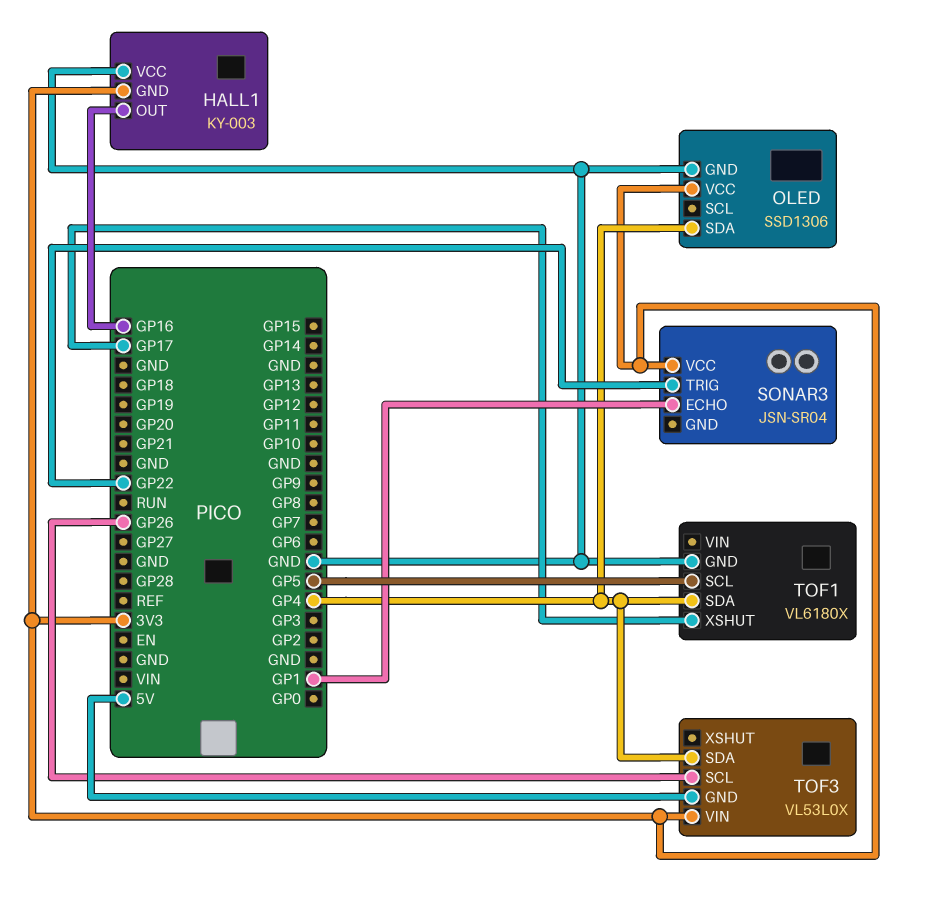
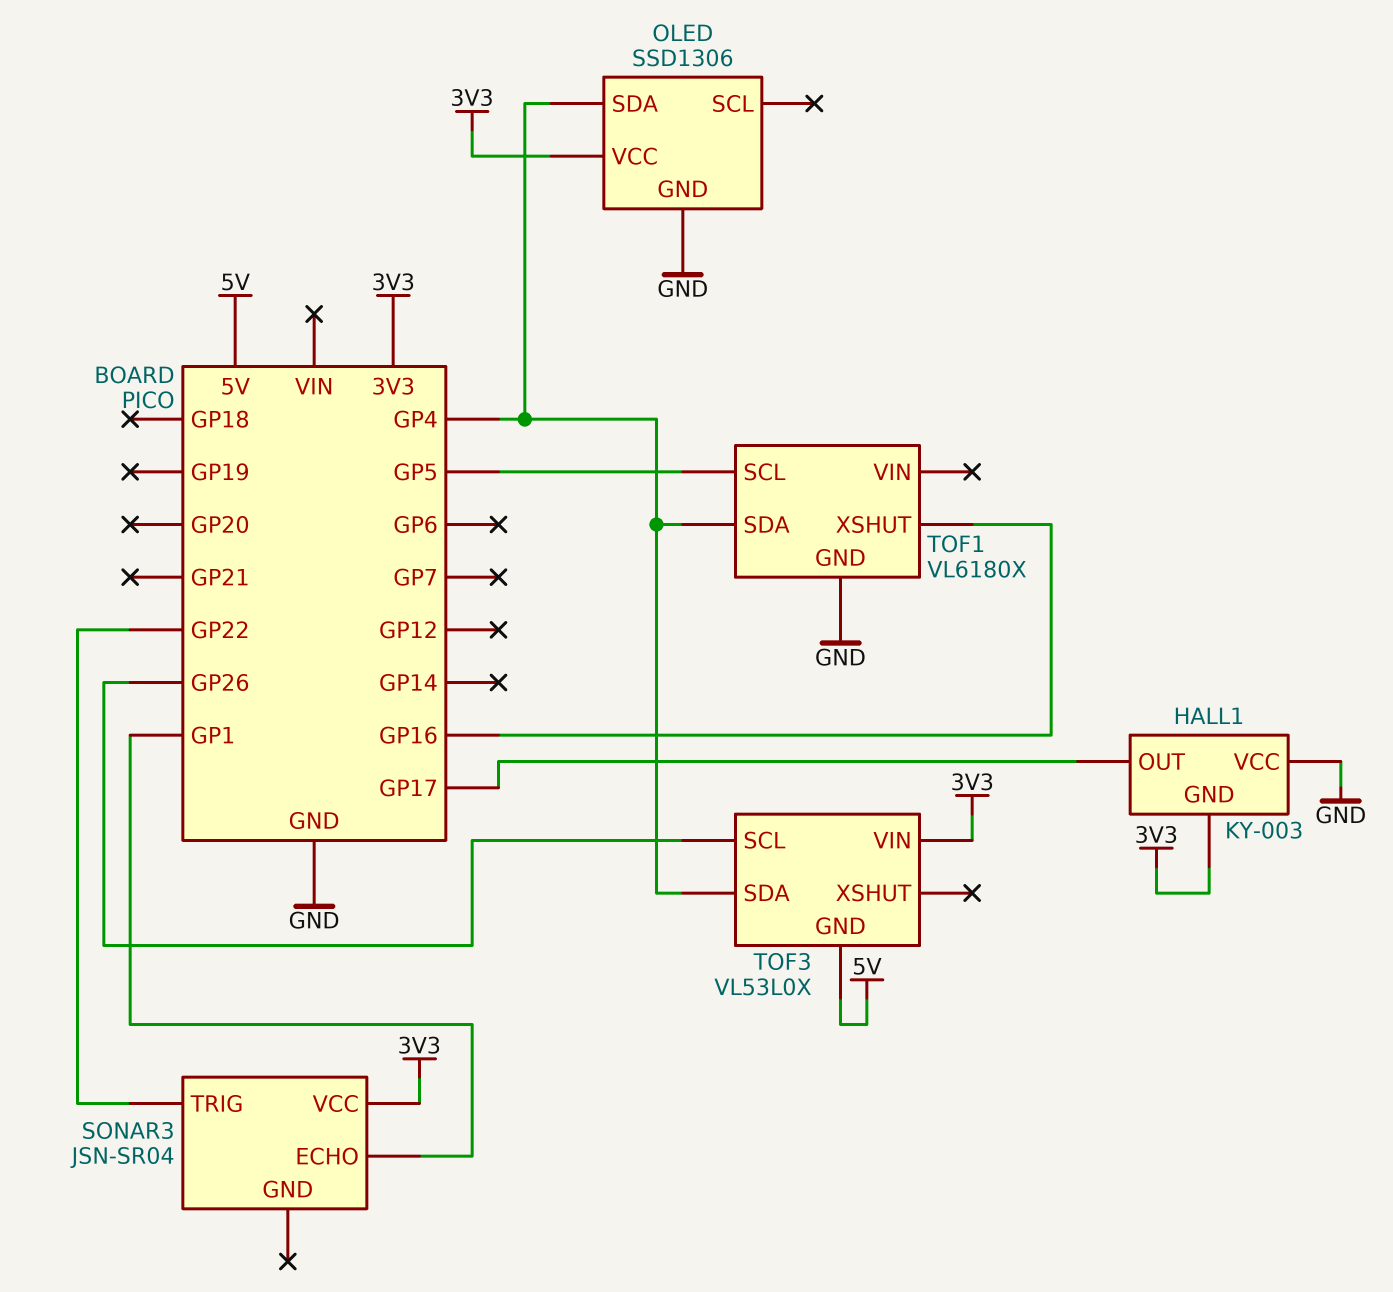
HALL1 pin OUT: GP16 -> GP17
TOF1 pin XSHUT: GP17 -> GP16

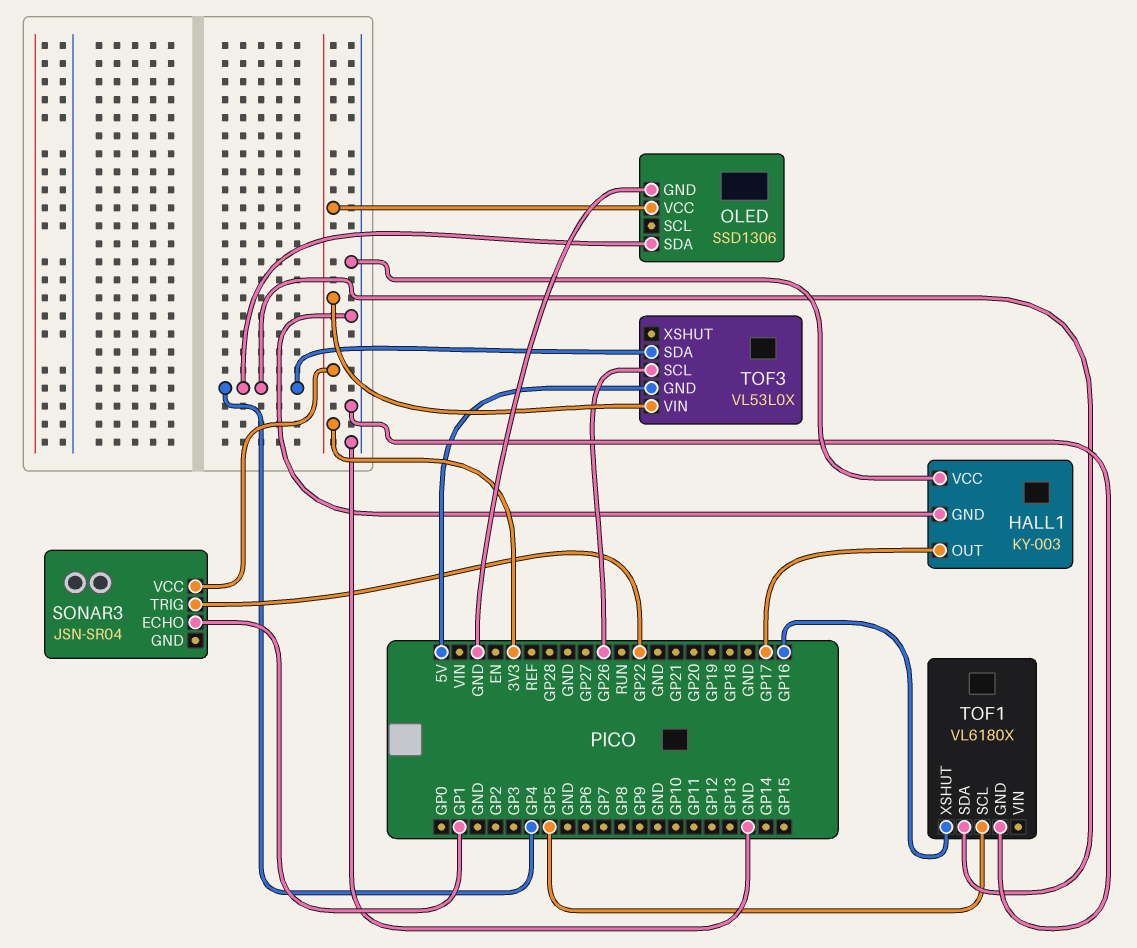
HALL1 pin GND: 3V3 -> GND

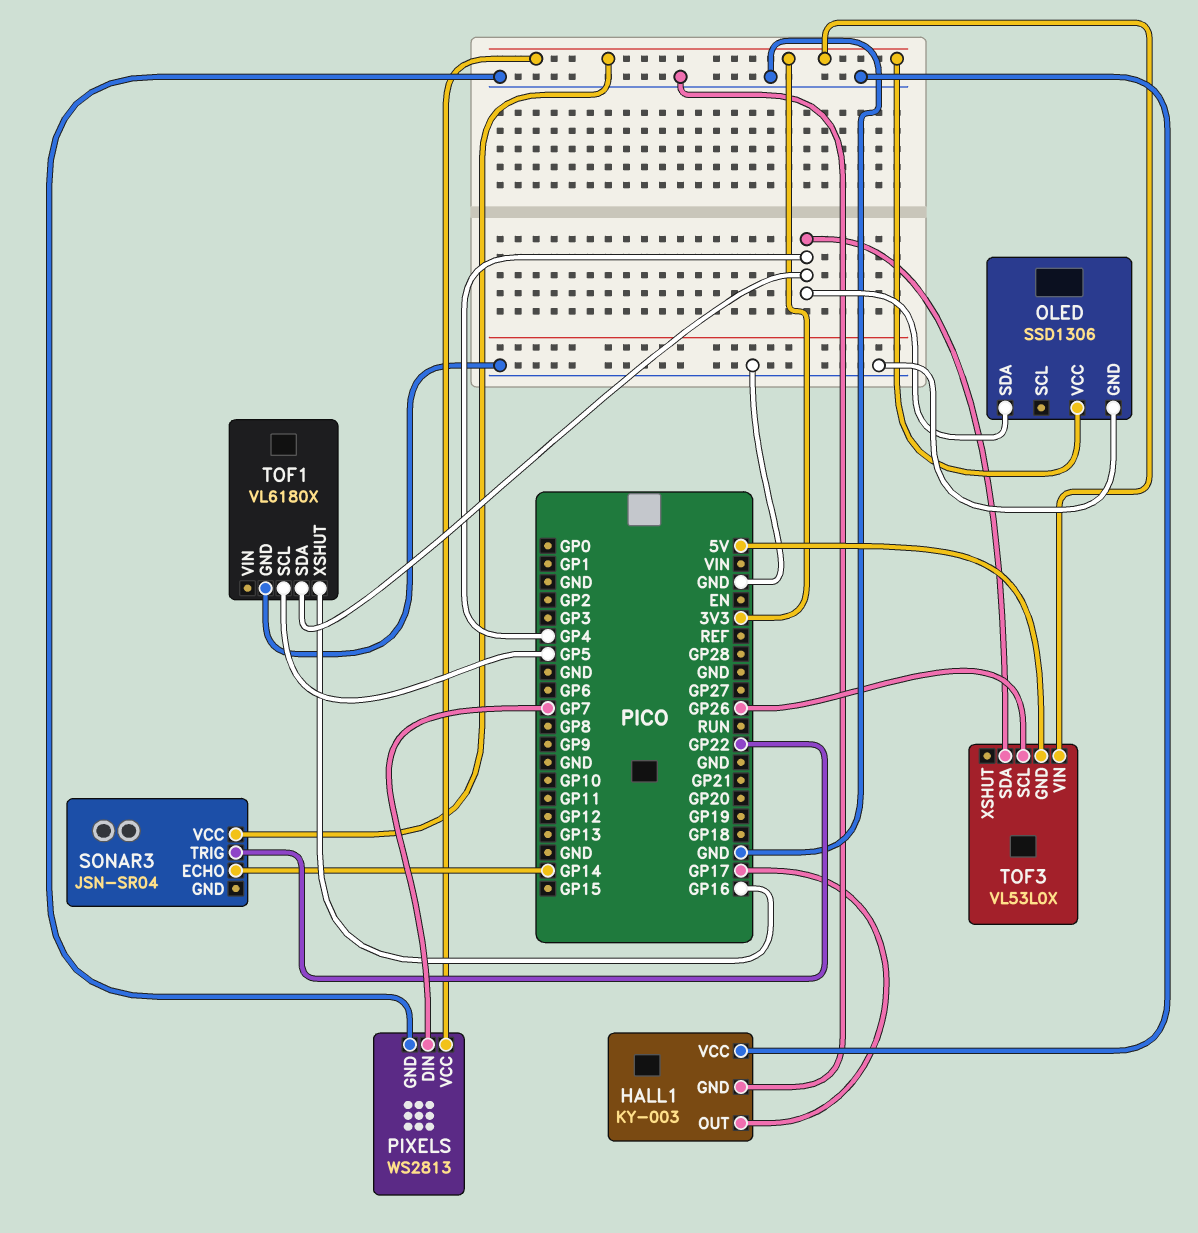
PIXELS: none -> WS2813
PIXELS pin DIN: none -> GP7
PIXELS pin GND: none -> GND
PIXELS pin VCC: none -> 3V3
SONAR3 pin ECHO: GP1 -> GP14

